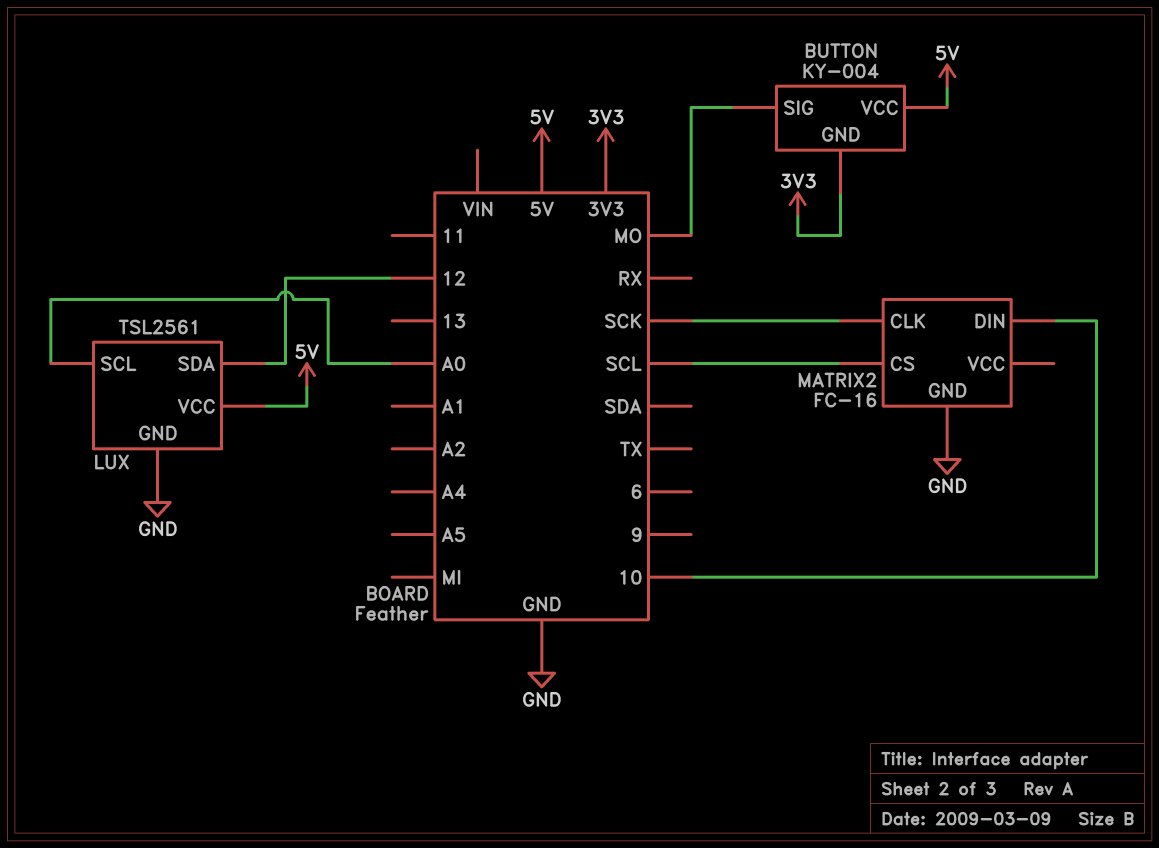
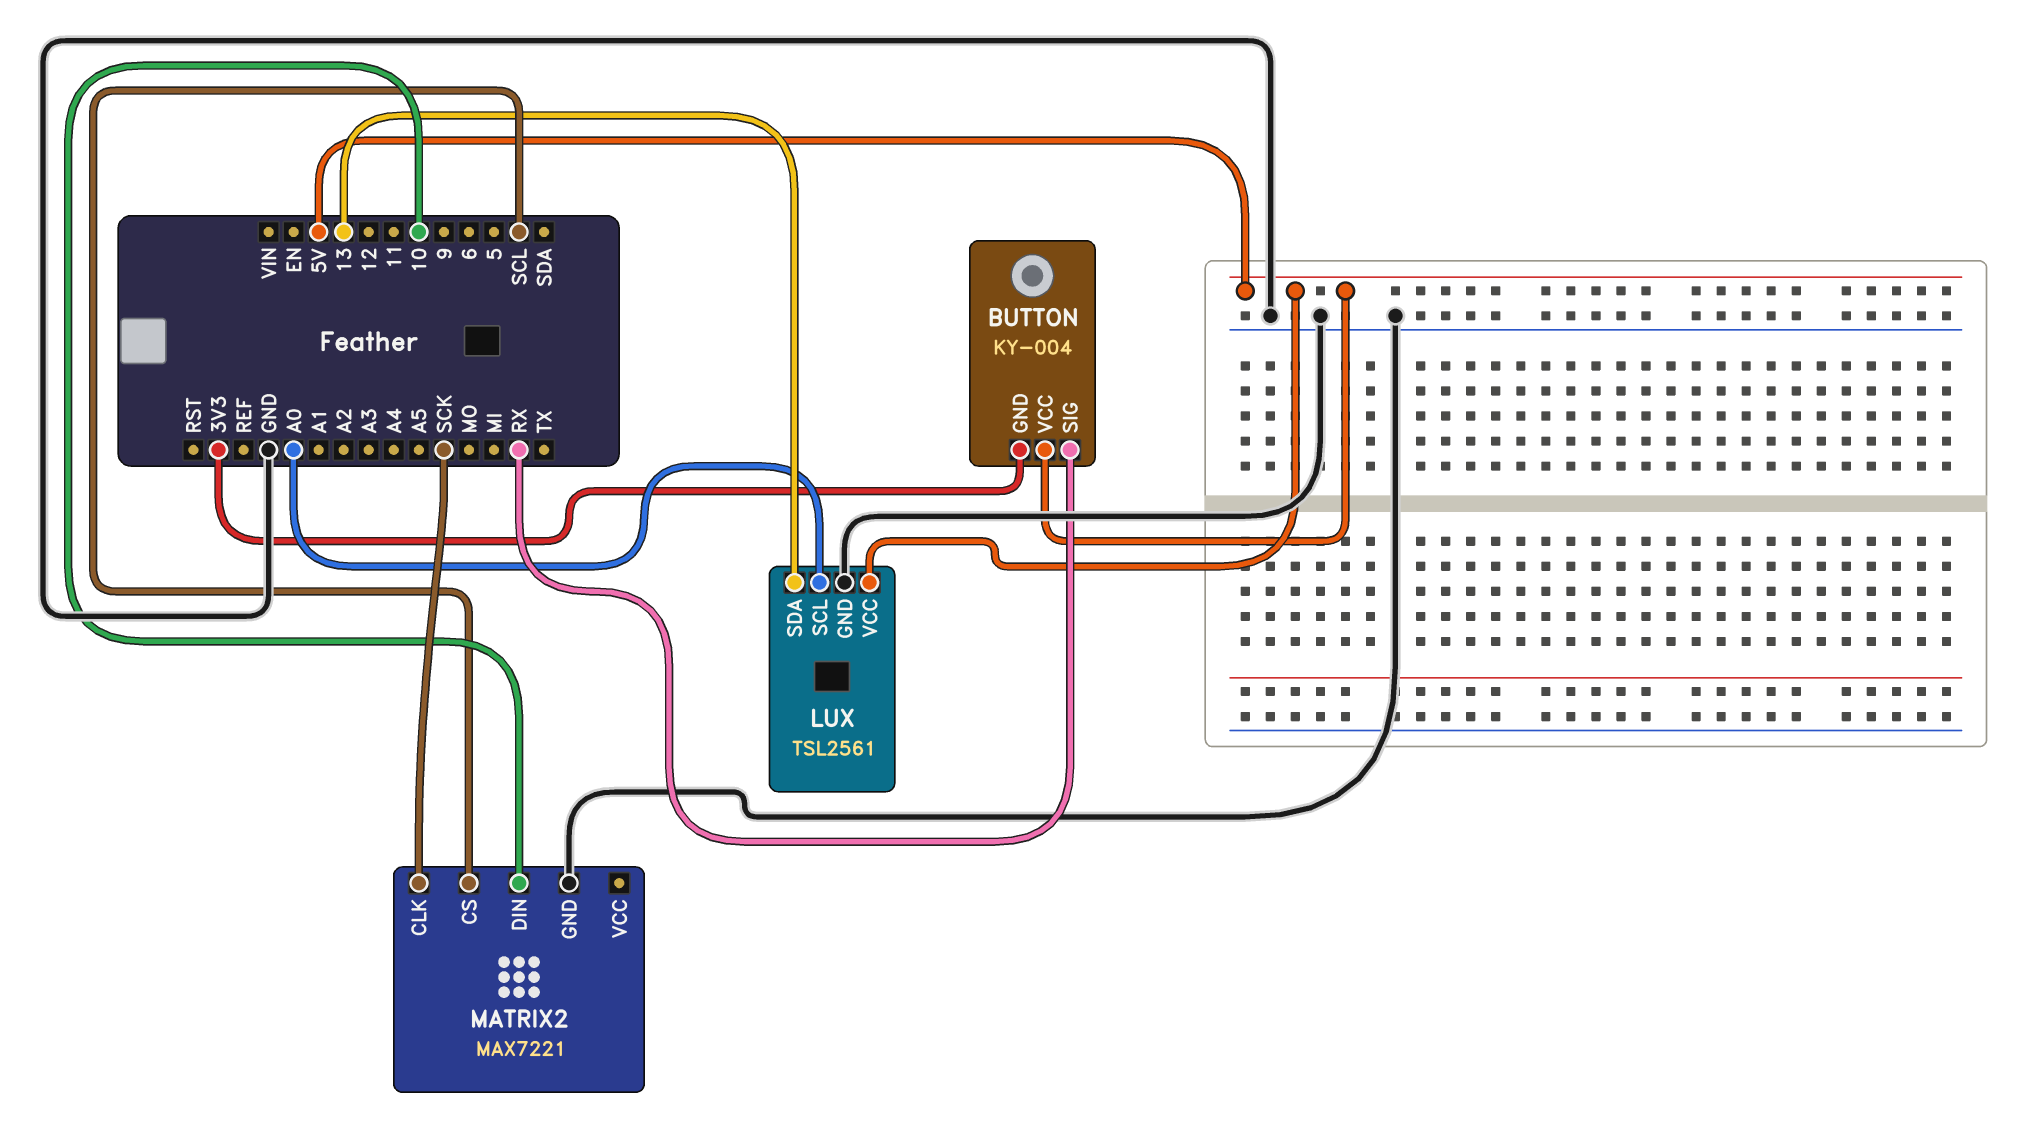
BUTTON pin SIG: MO -> RX
LUX pin SDA: 12 -> 13
MATRIX2: FC-16 -> MAX7221

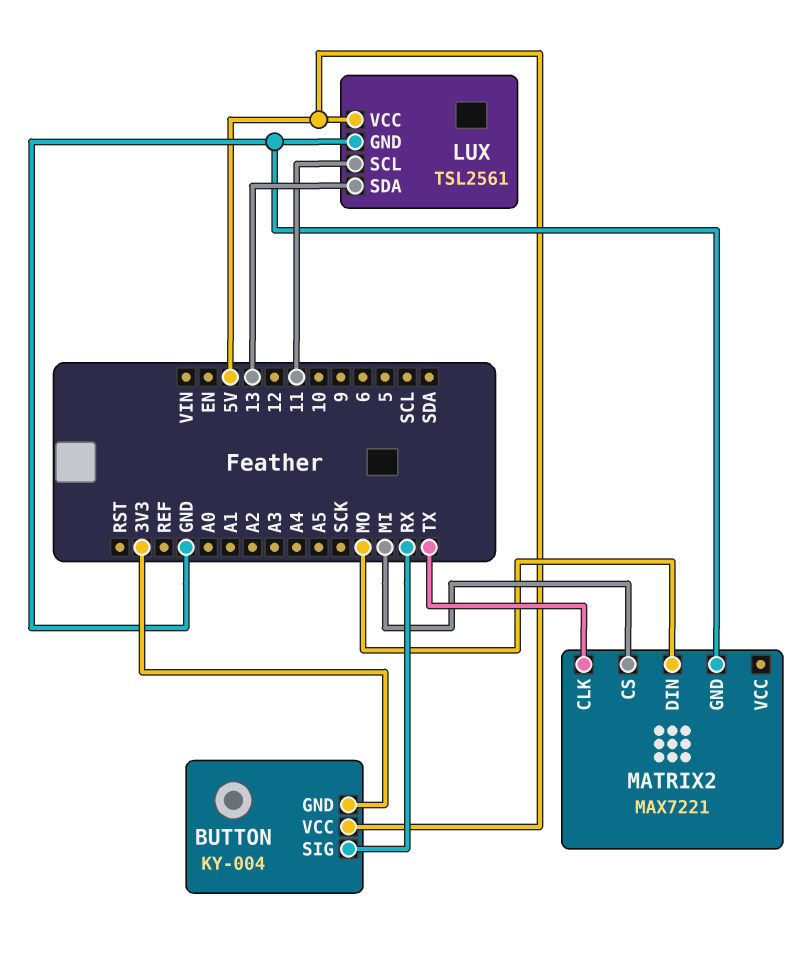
LUX pin SCL: A0 -> 11
MATRIX2 pin CLK: SCK -> TX
MATRIX2 pin CS: SCL -> MI
MATRIX2 pin DIN: 10 -> MO

